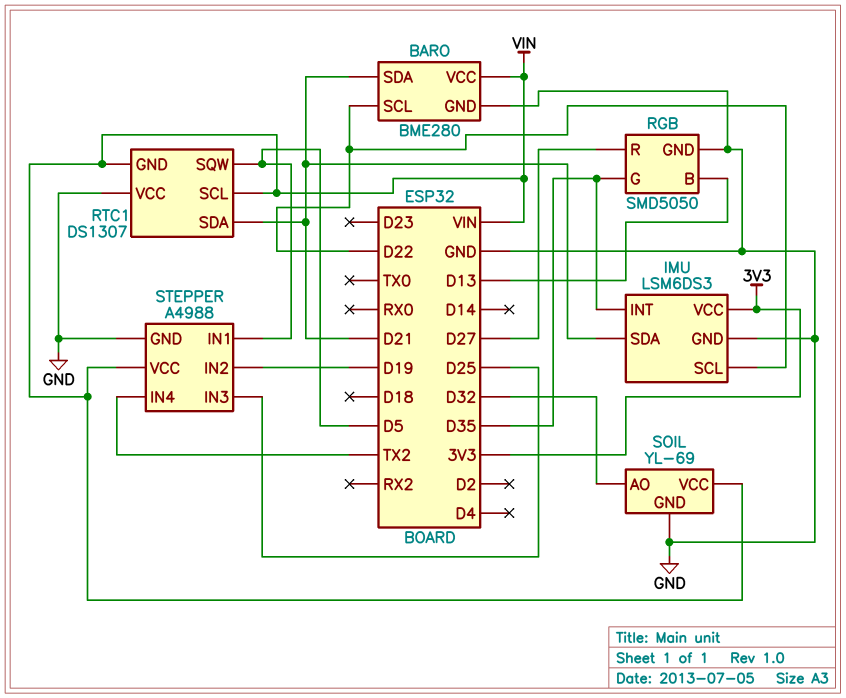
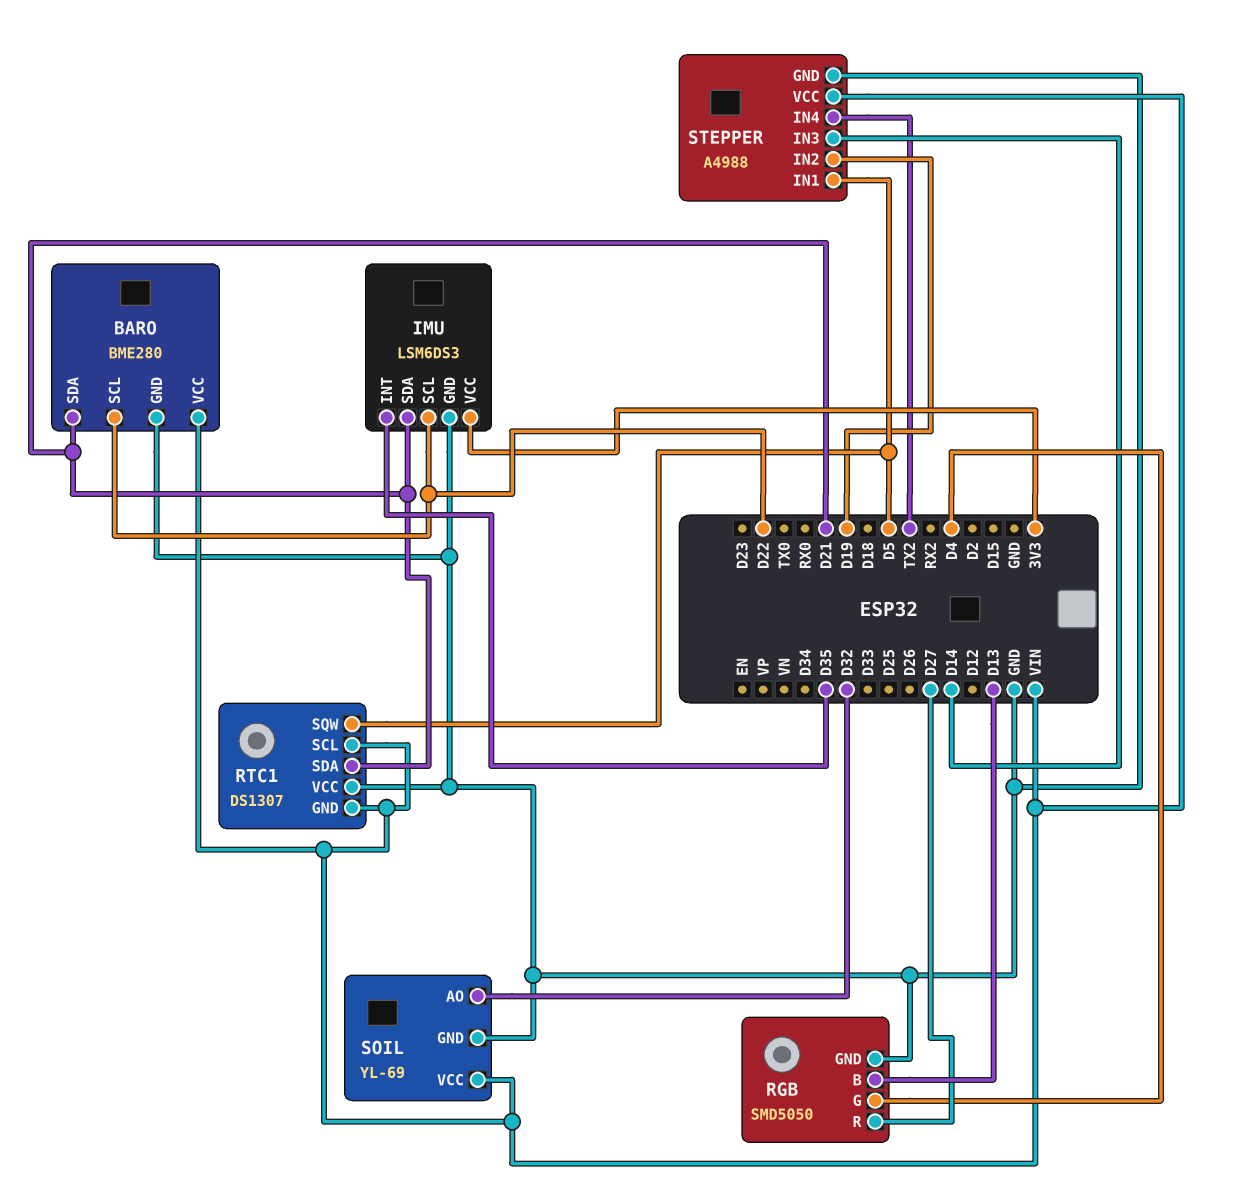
RGB pin G: D35 -> D4
STEPPER pin IN3: D25 -> D14

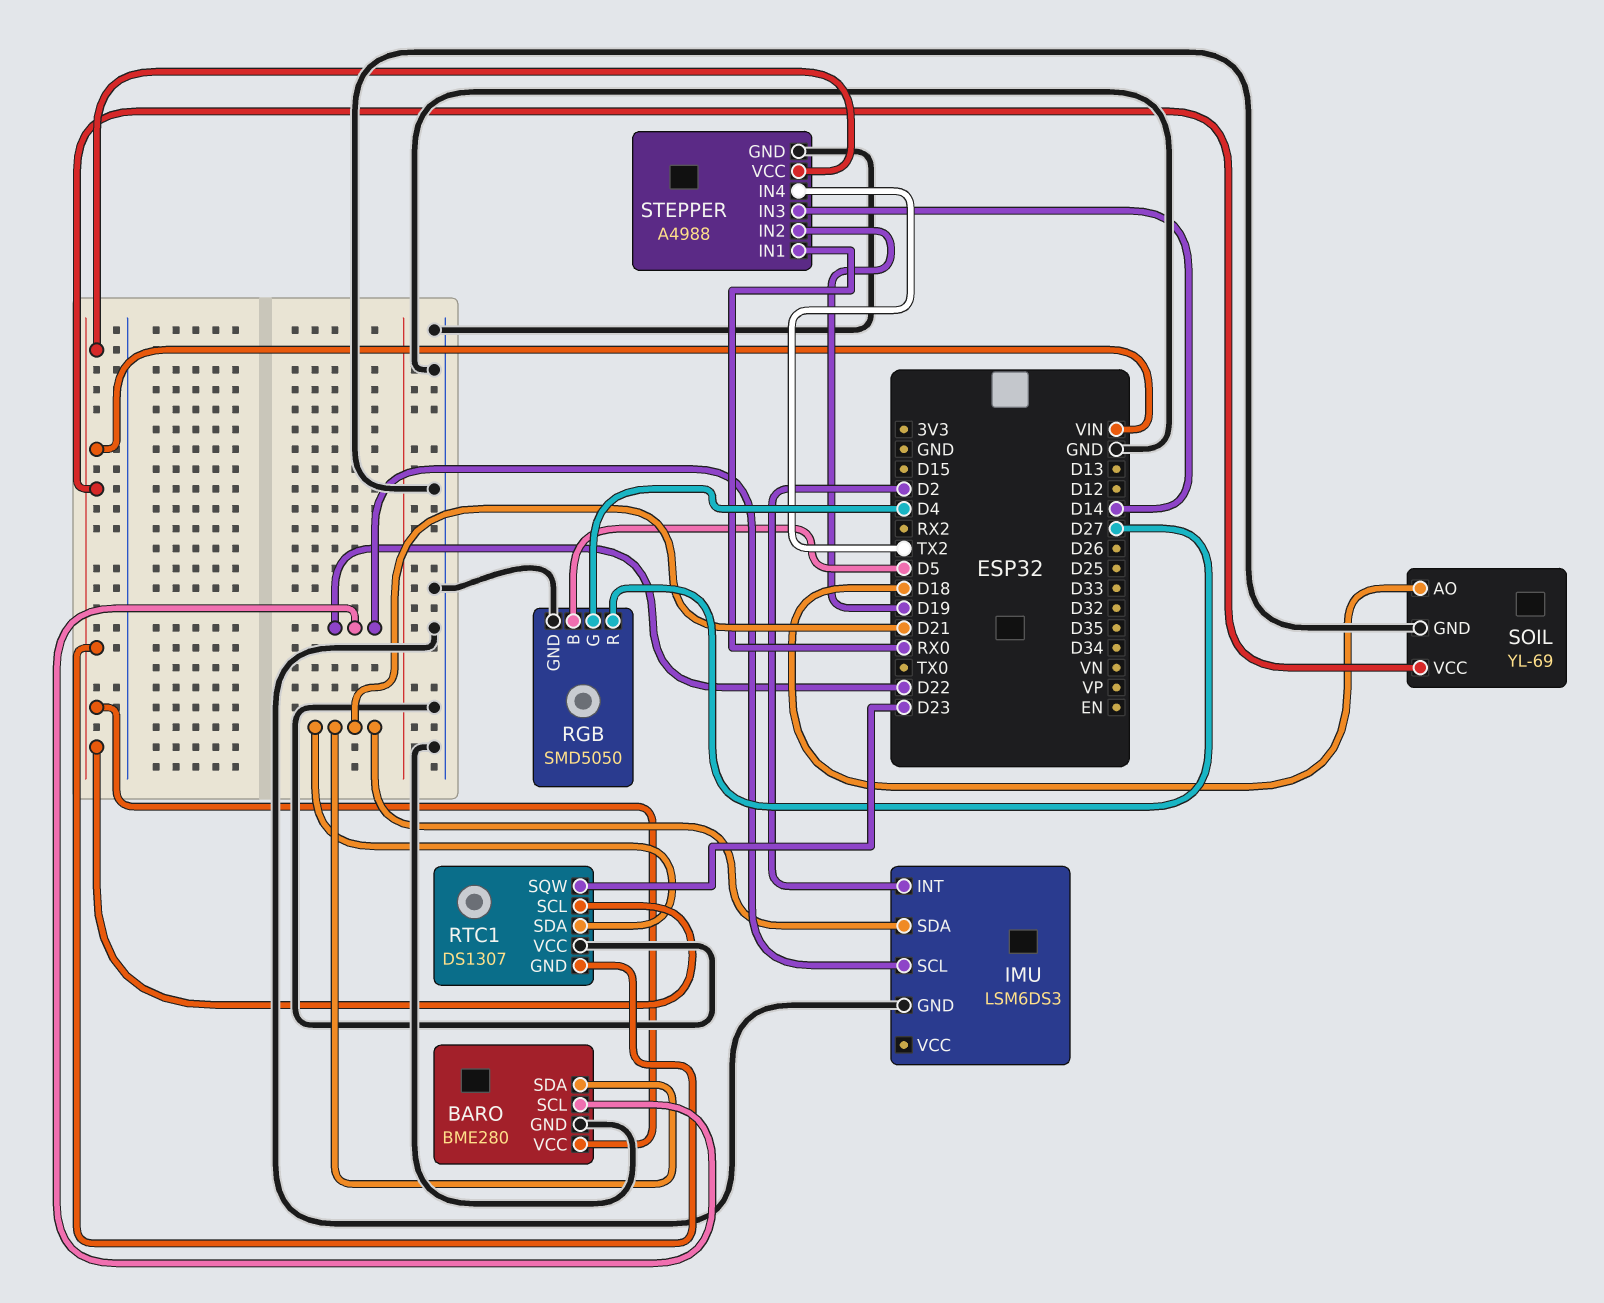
IMU pin INT: D35 -> D2
IMU pin VCC: 3V3 -> none
RGB pin B: D13 -> D5
RTC1 pin SQW: D5 -> D23
SOIL pin AO: D32 -> D18
STEPPER pin IN1: D5 -> RX0

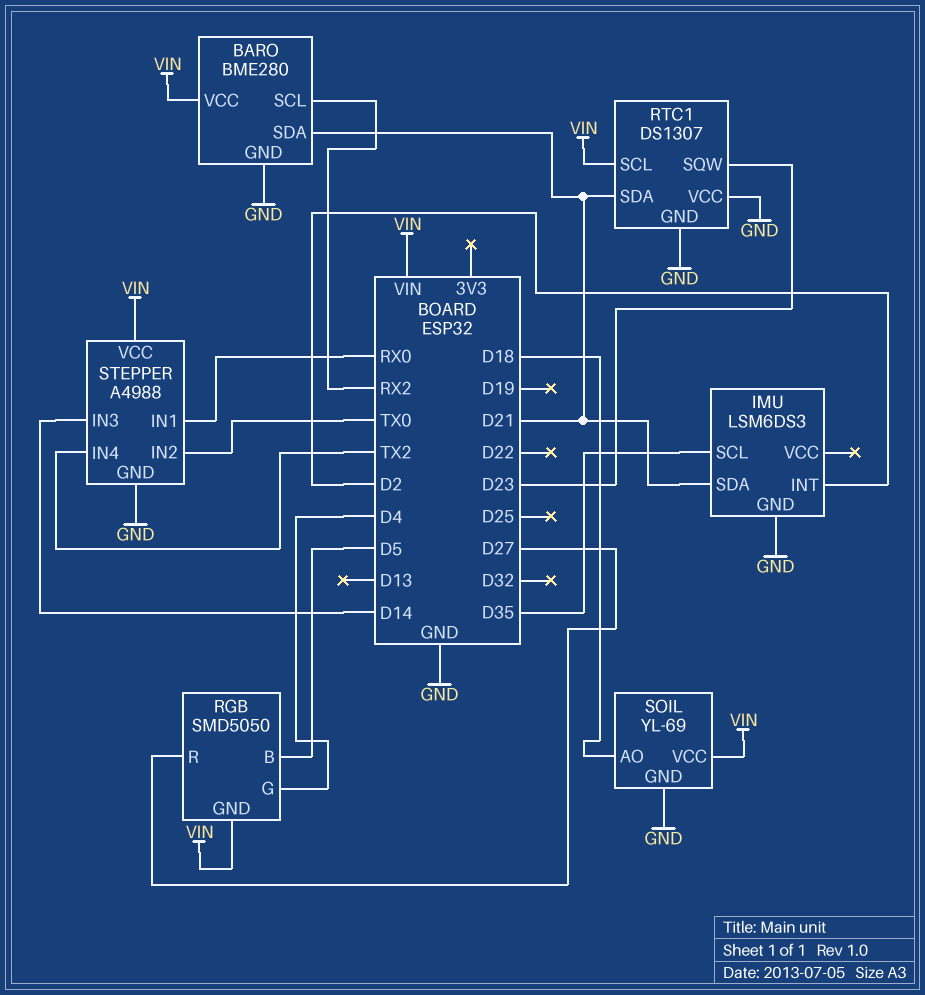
BARO pin SCL: D22 -> RX2
IMU pin SCL: D22 -> D35
RGB pin GND: GND -> VIN
RTC1 pin GND: VIN -> GND
STEPPER pin IN2: D19 -> TX0

